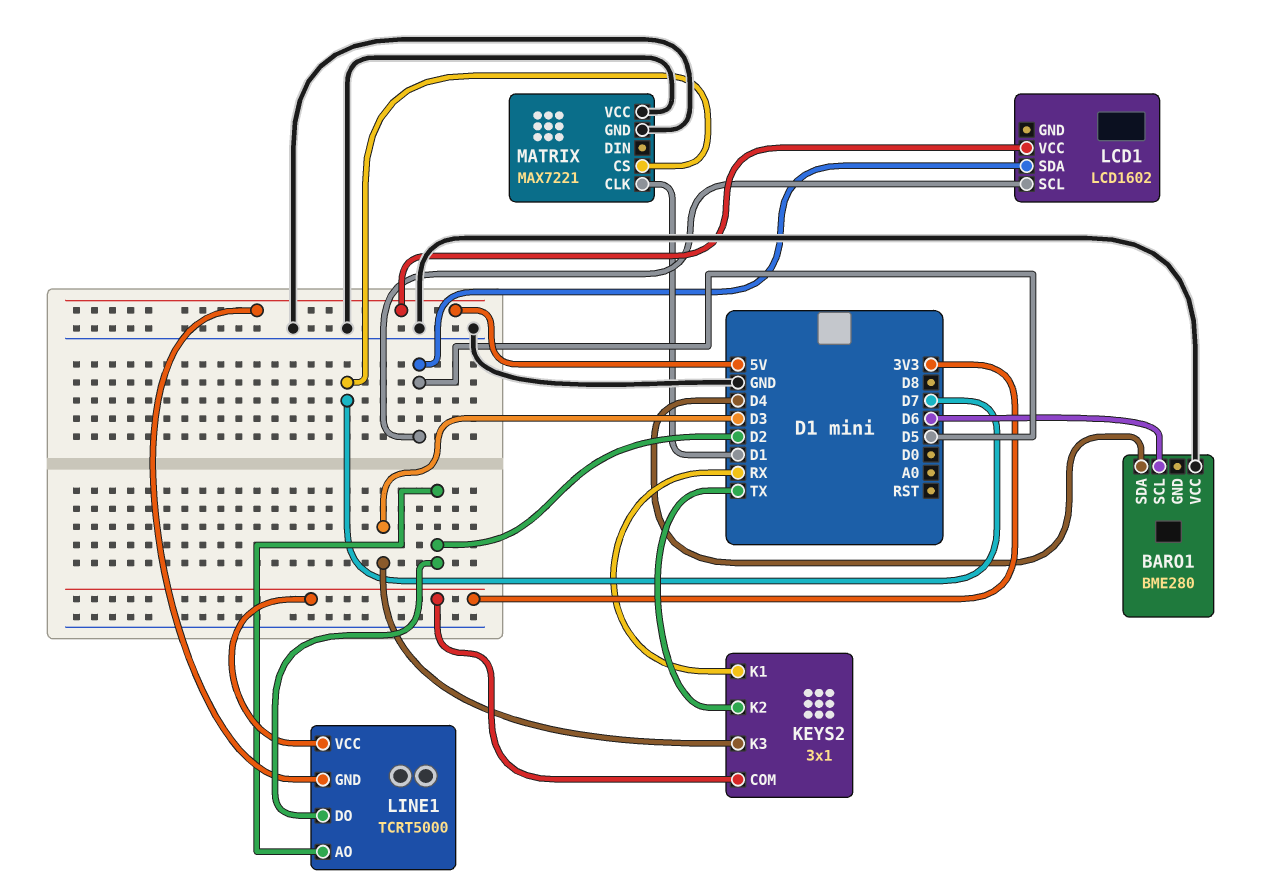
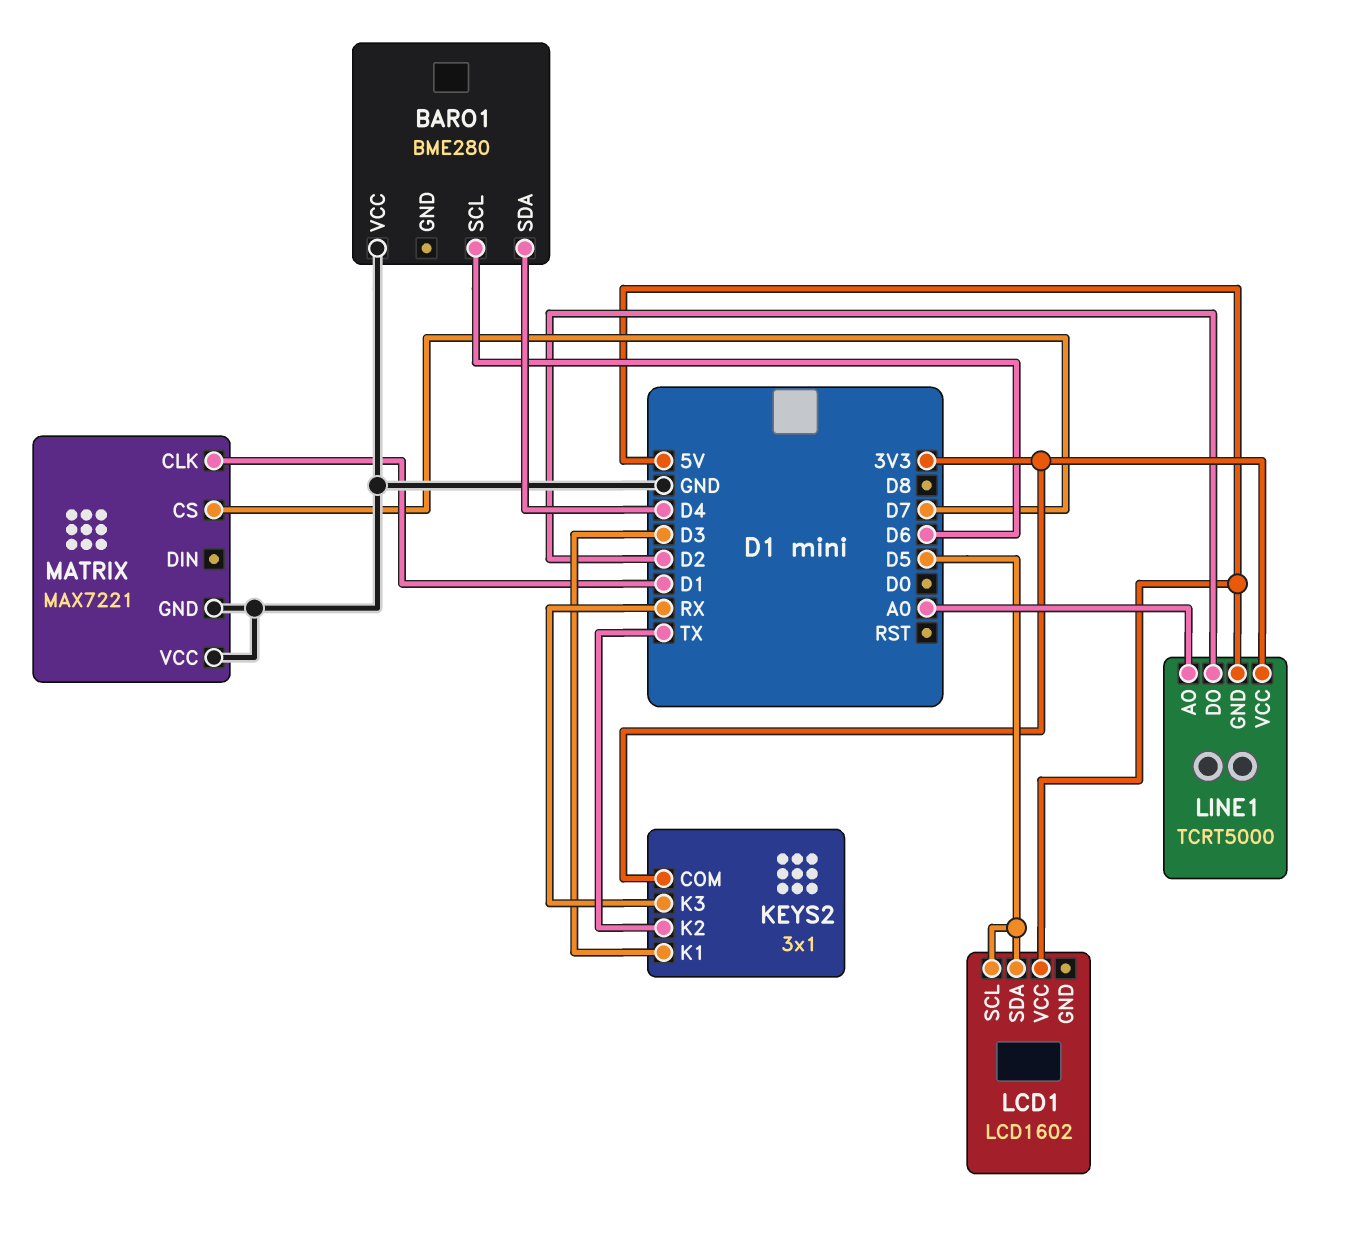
KEYS2 pin K1: RX -> D3
KEYS2 pin K3: D3 -> RX
LINE1 pin AO: D2 -> A0

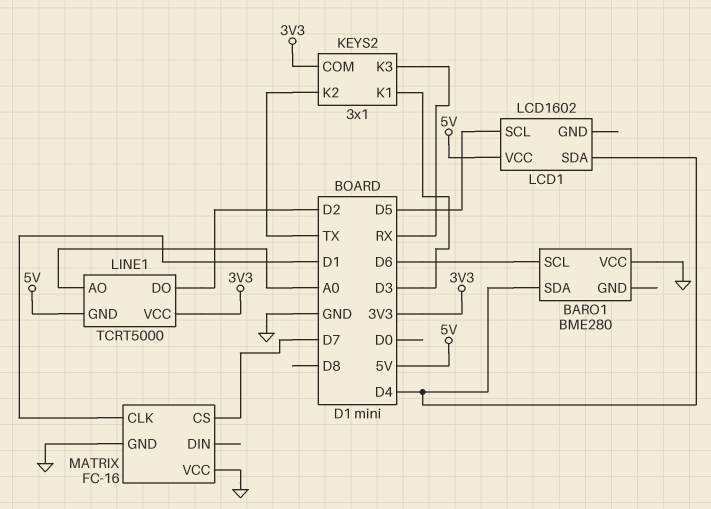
LCD1 pin SDA: D5 -> D4
MATRIX: MAX7221 -> FC-16

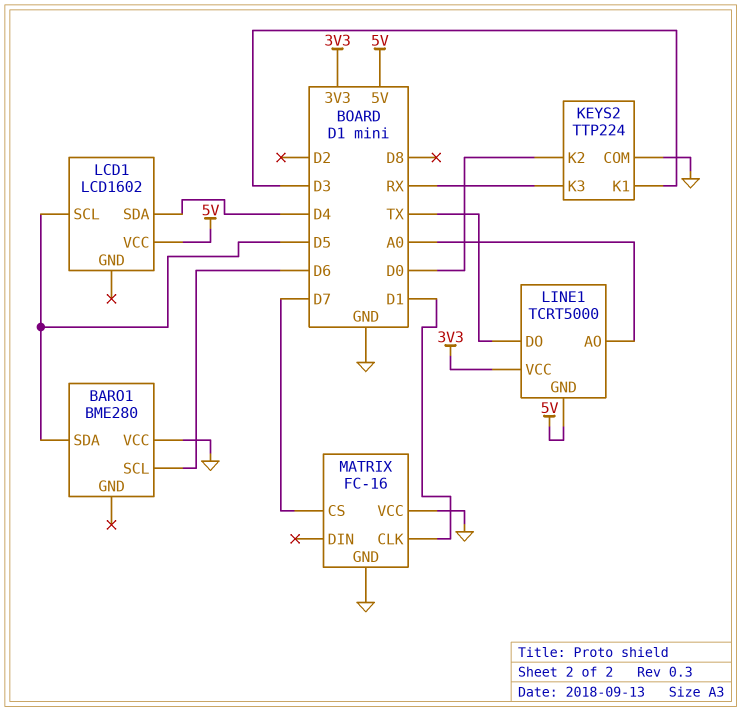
BARO1 pin SDA: D4 -> D5
KEYS2: 3x1 -> TTP224
KEYS2 pin COM: 3V3 -> GND
KEYS2 pin K2: TX -> D0
LINE1 pin DO: D2 -> TX

